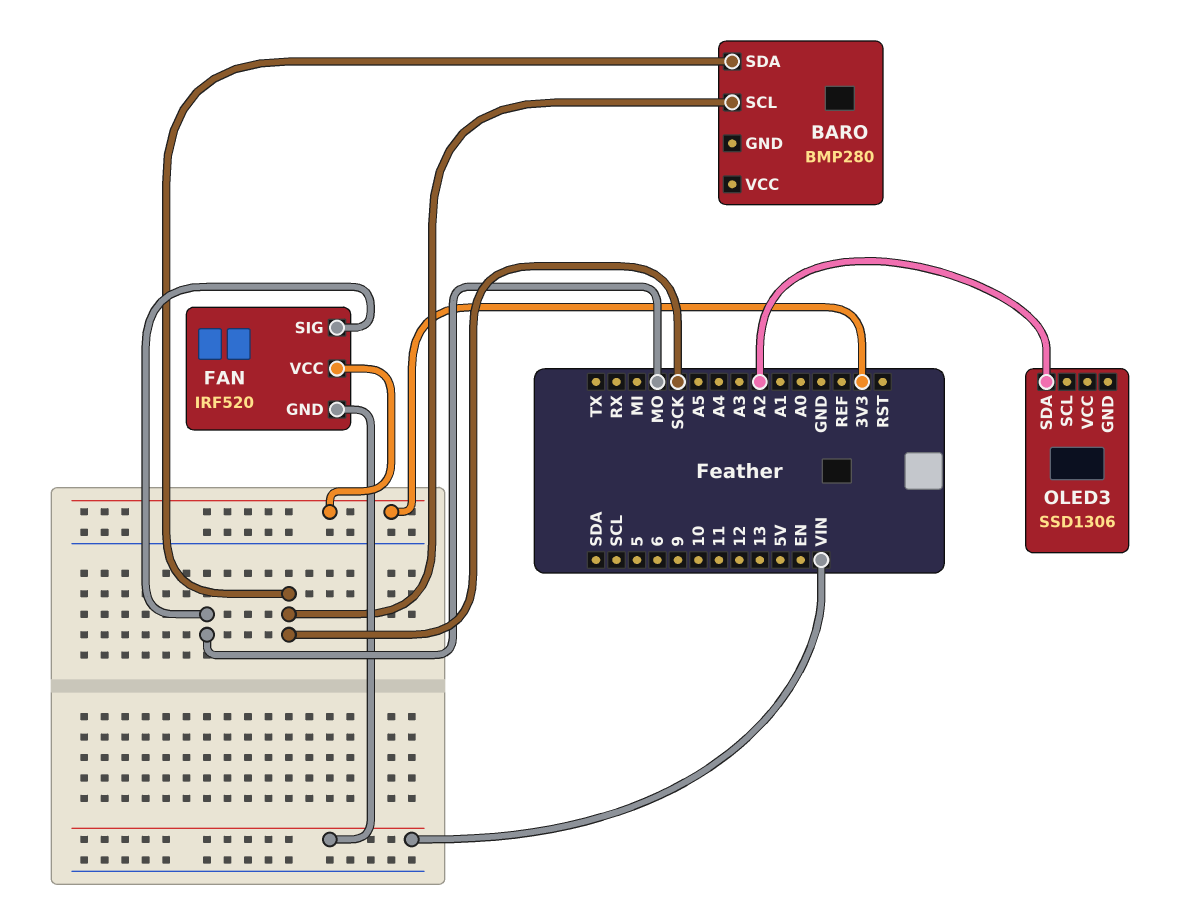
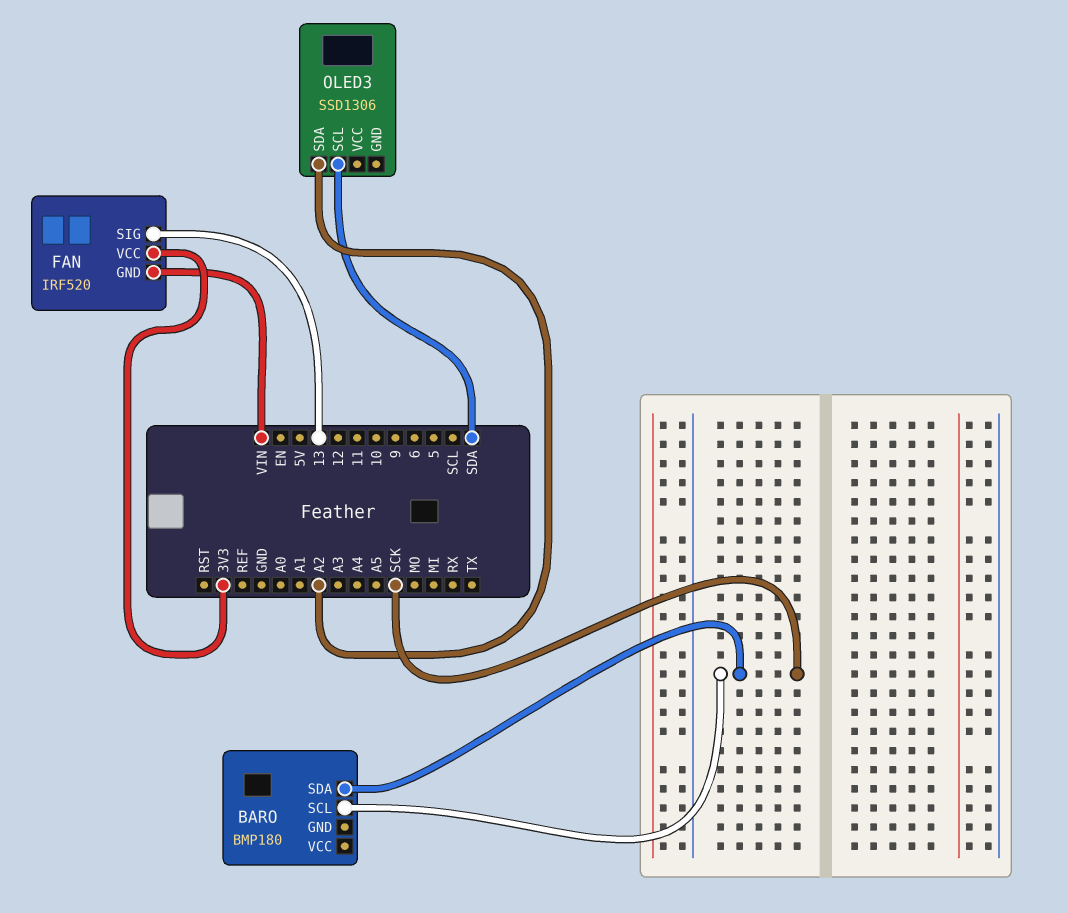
BARO: BMP280 -> BMP180
FAN pin SIG: MO -> 13
OLED3 pin SCL: none -> SDA

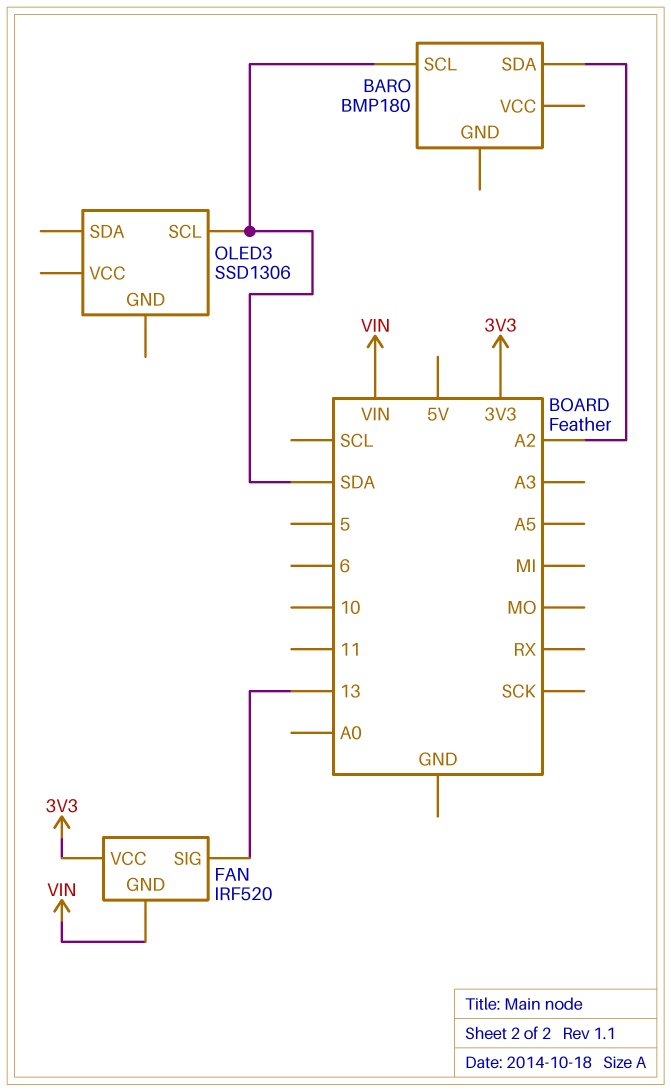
BARO pin SCL: SCK -> SDA
BARO pin SDA: SCK -> A2
OLED3 pin SDA: A2 -> none

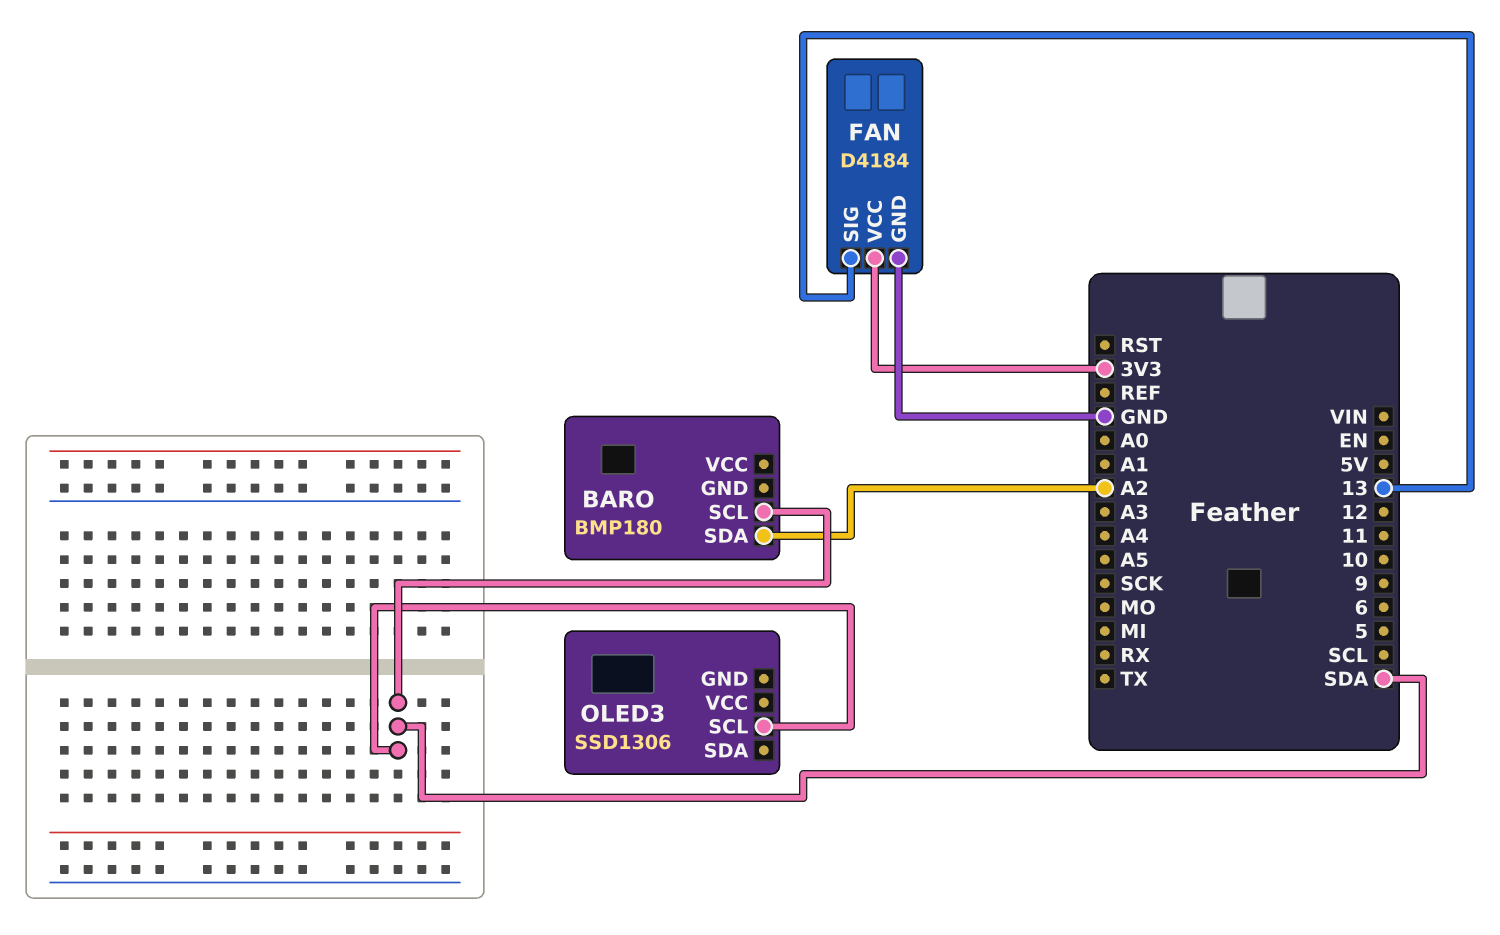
FAN: IRF520 -> D4184
FAN pin GND: VIN -> GND

